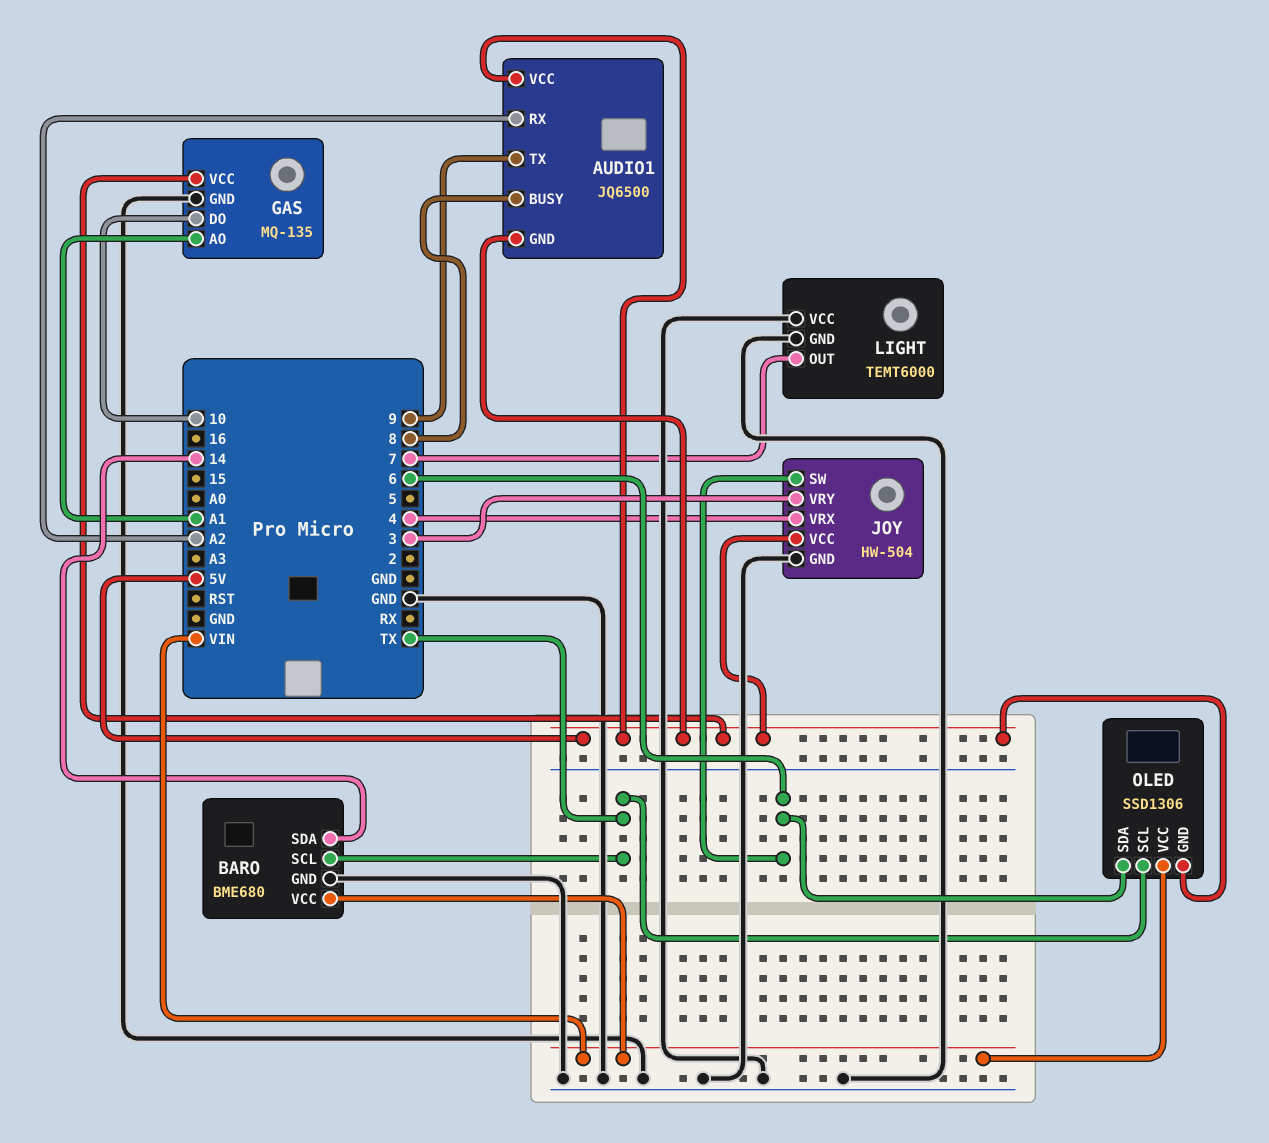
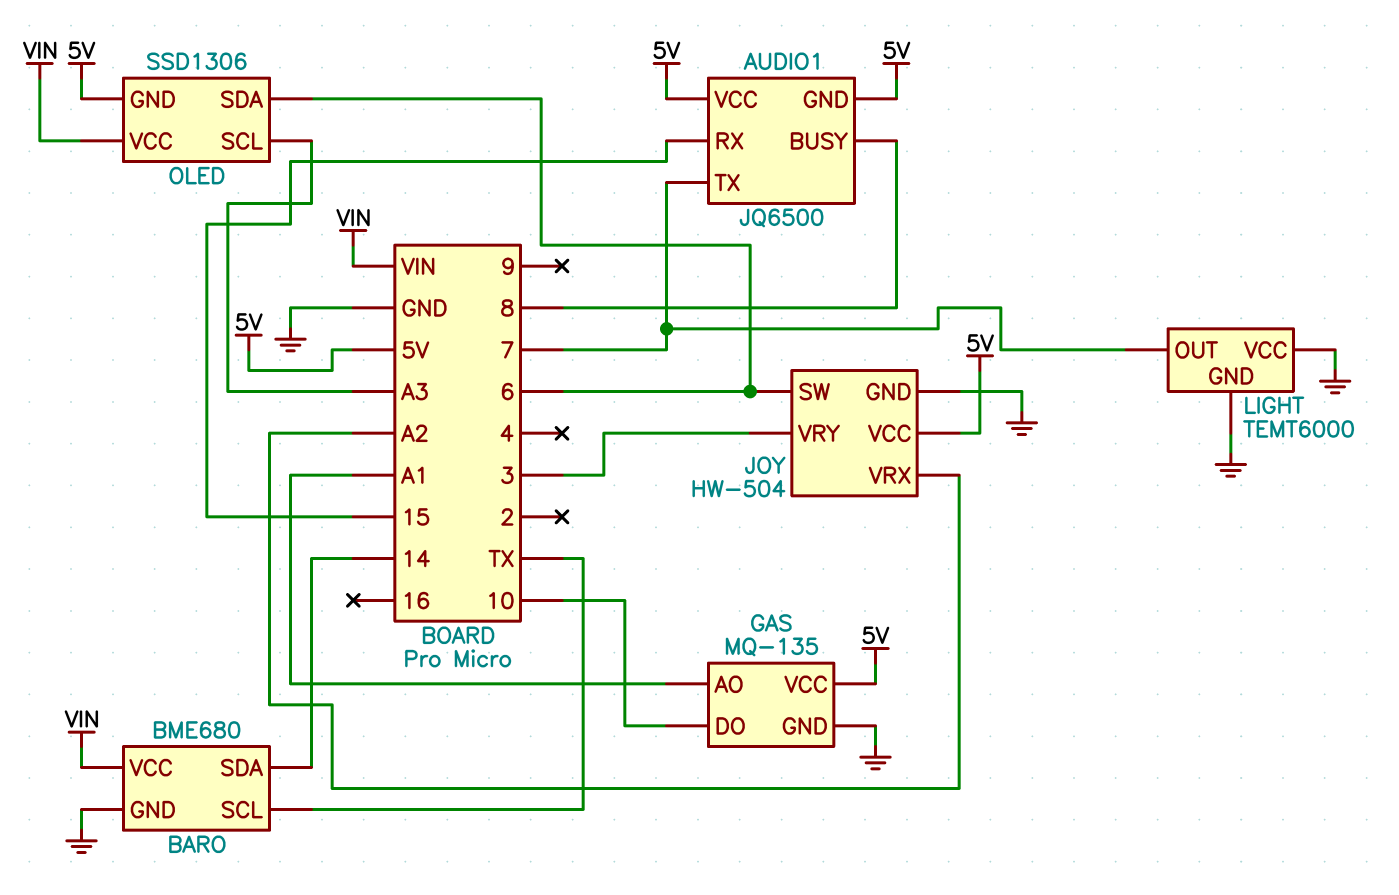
AUDIO1 pin RX: A2 -> 15
AUDIO1 pin TX: 9 -> 7
JOY pin VRX: 4 -> A2
OLED pin SCL: TX -> A3

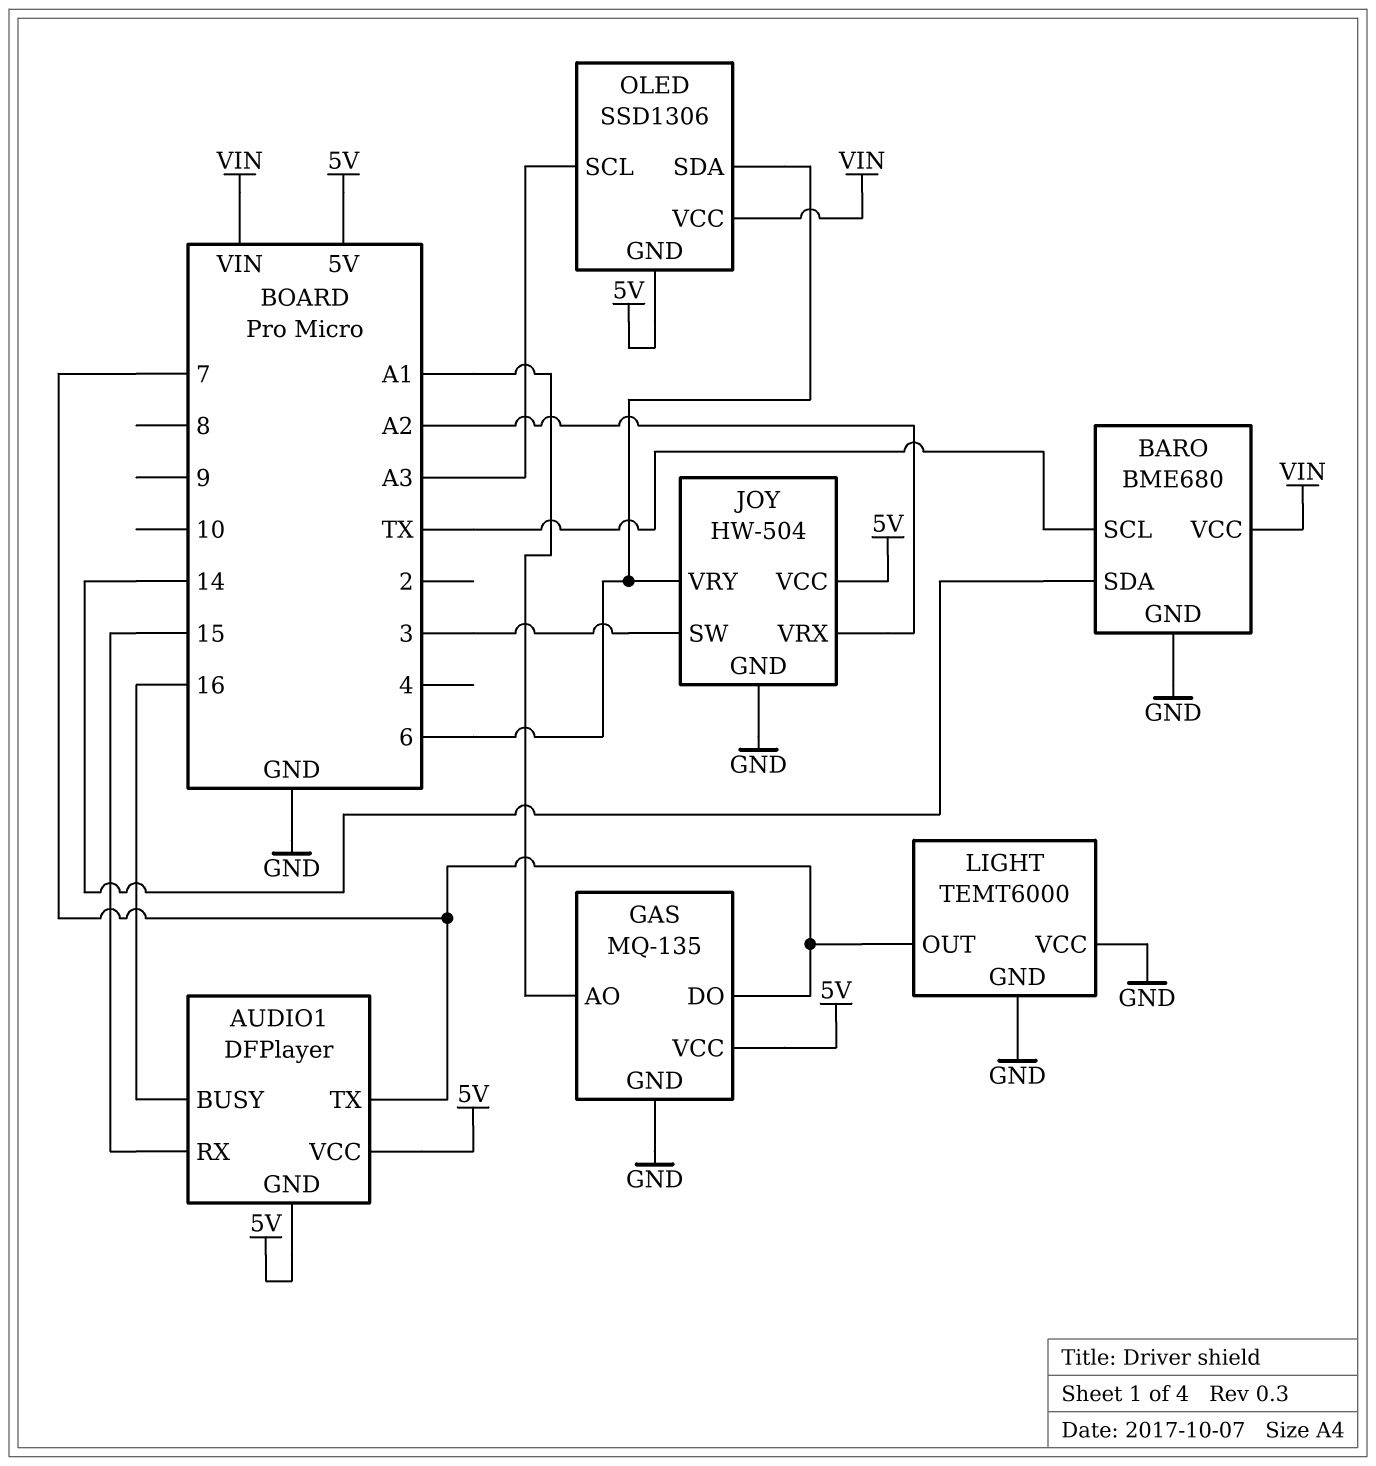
AUDIO1: JQ6500 -> DFPlayer
AUDIO1 pin BUSY: 8 -> 16
GAS pin DO: 10 -> 7
JOY pin SW: 6 -> 3
JOY pin VRY: 3 -> 6

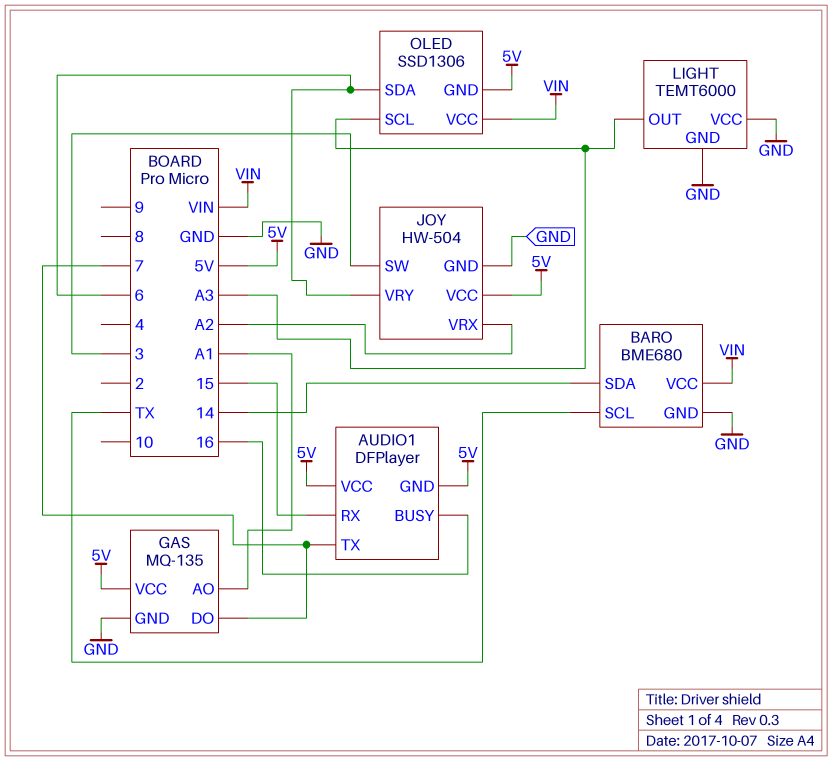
LIGHT pin OUT: 7 -> A3

